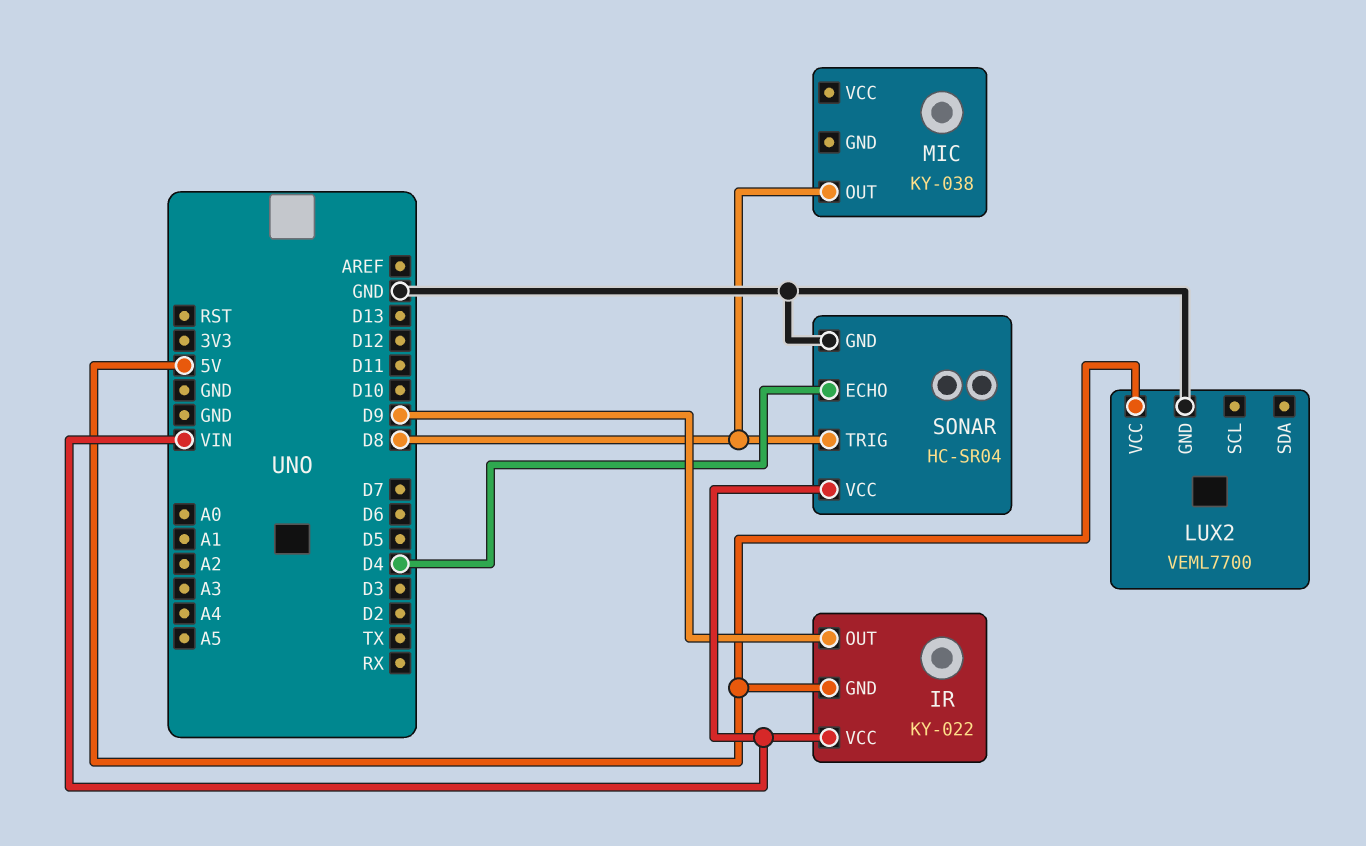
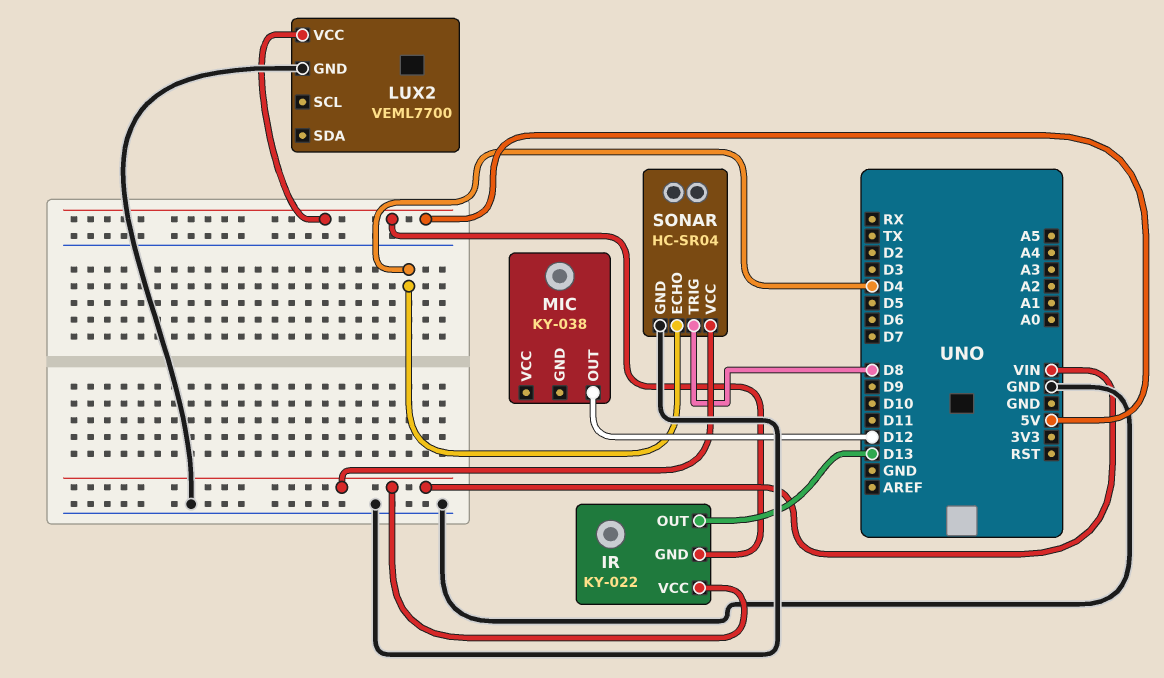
IR pin OUT: D9 -> D13
MIC pin OUT: D8 -> D12

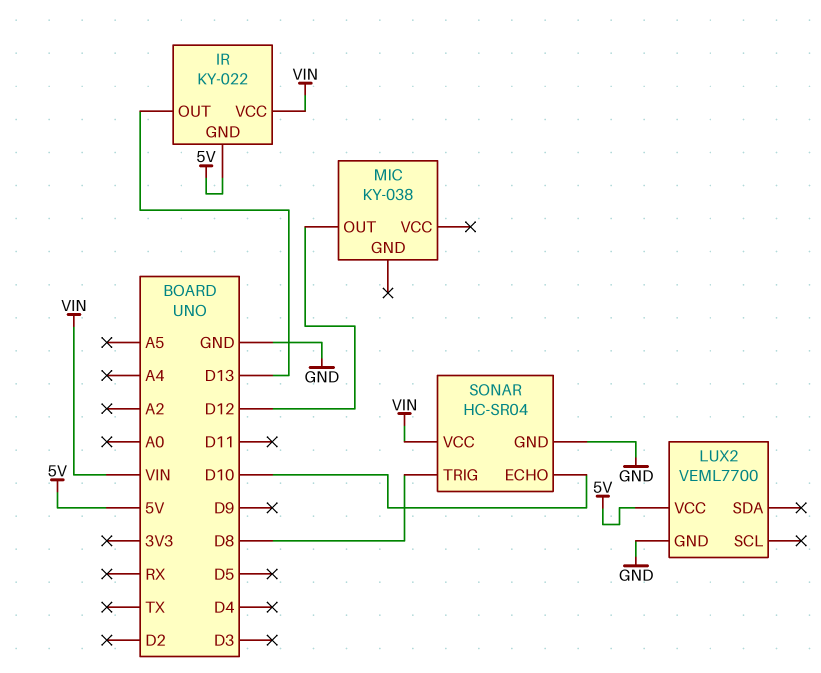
SONAR pin ECHO: D4 -> D10

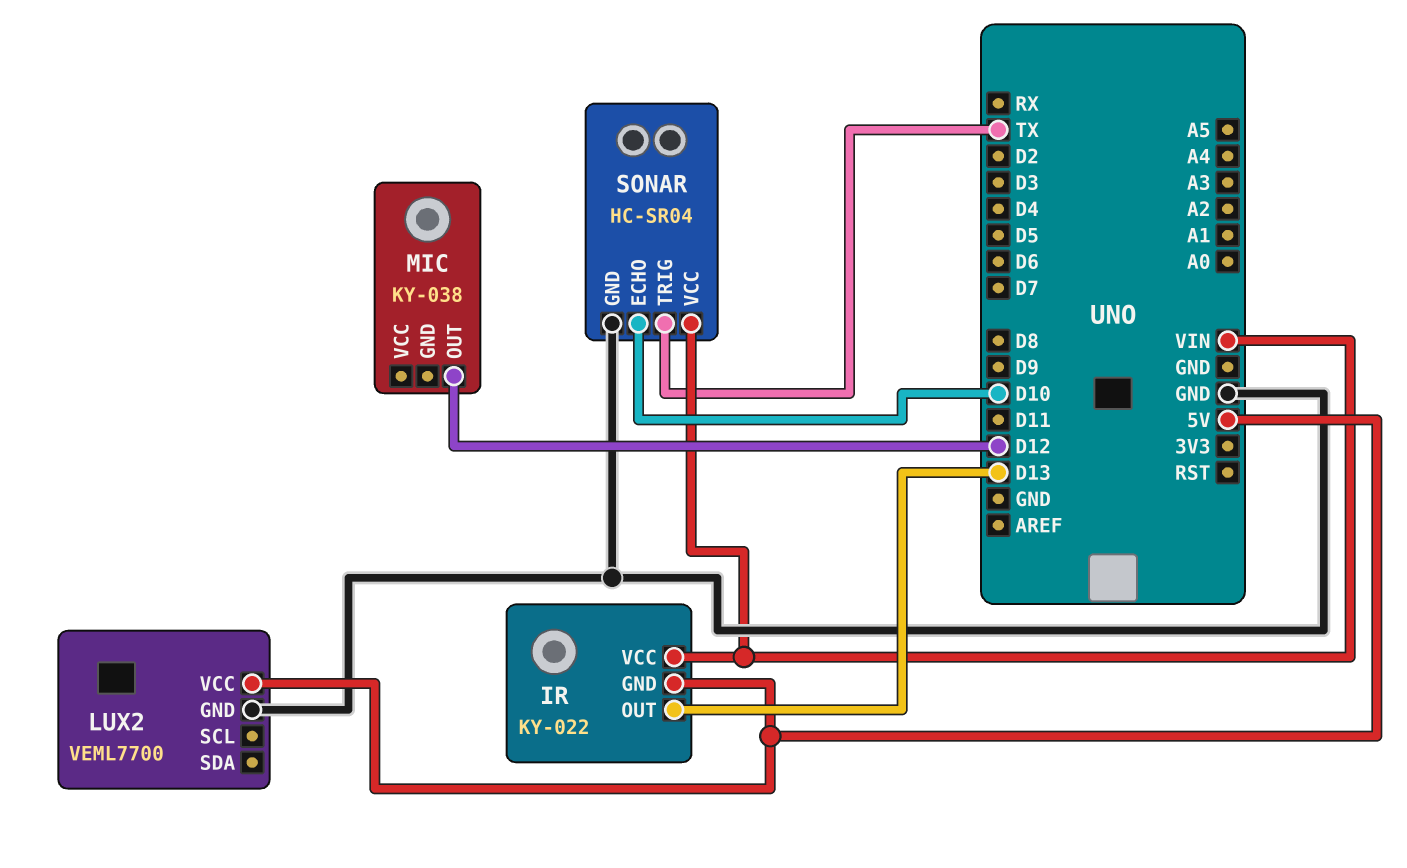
SONAR pin TRIG: D8 -> TX

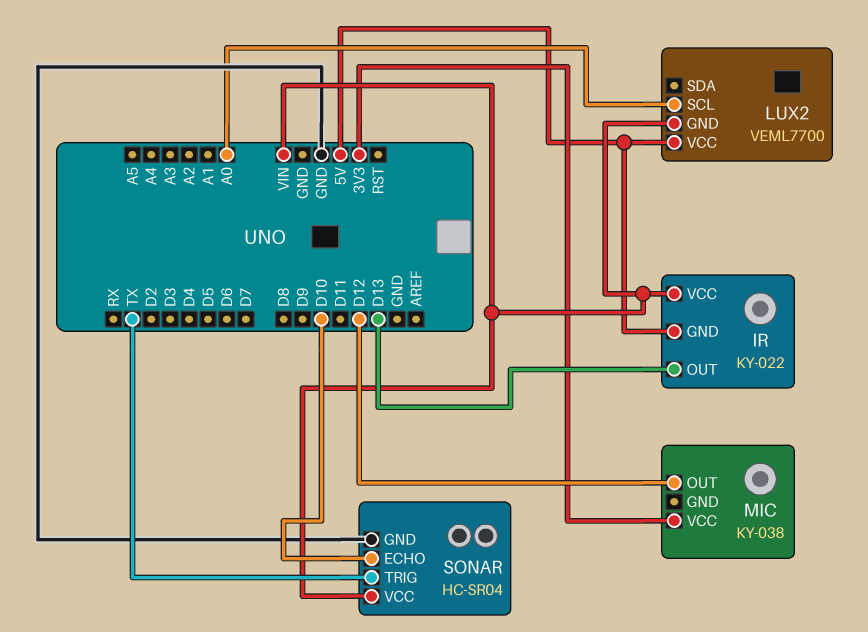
LUX2 pin GND: GND -> VIN
LUX2 pin SCL: none -> A0
MIC pin VCC: none -> 3V3

